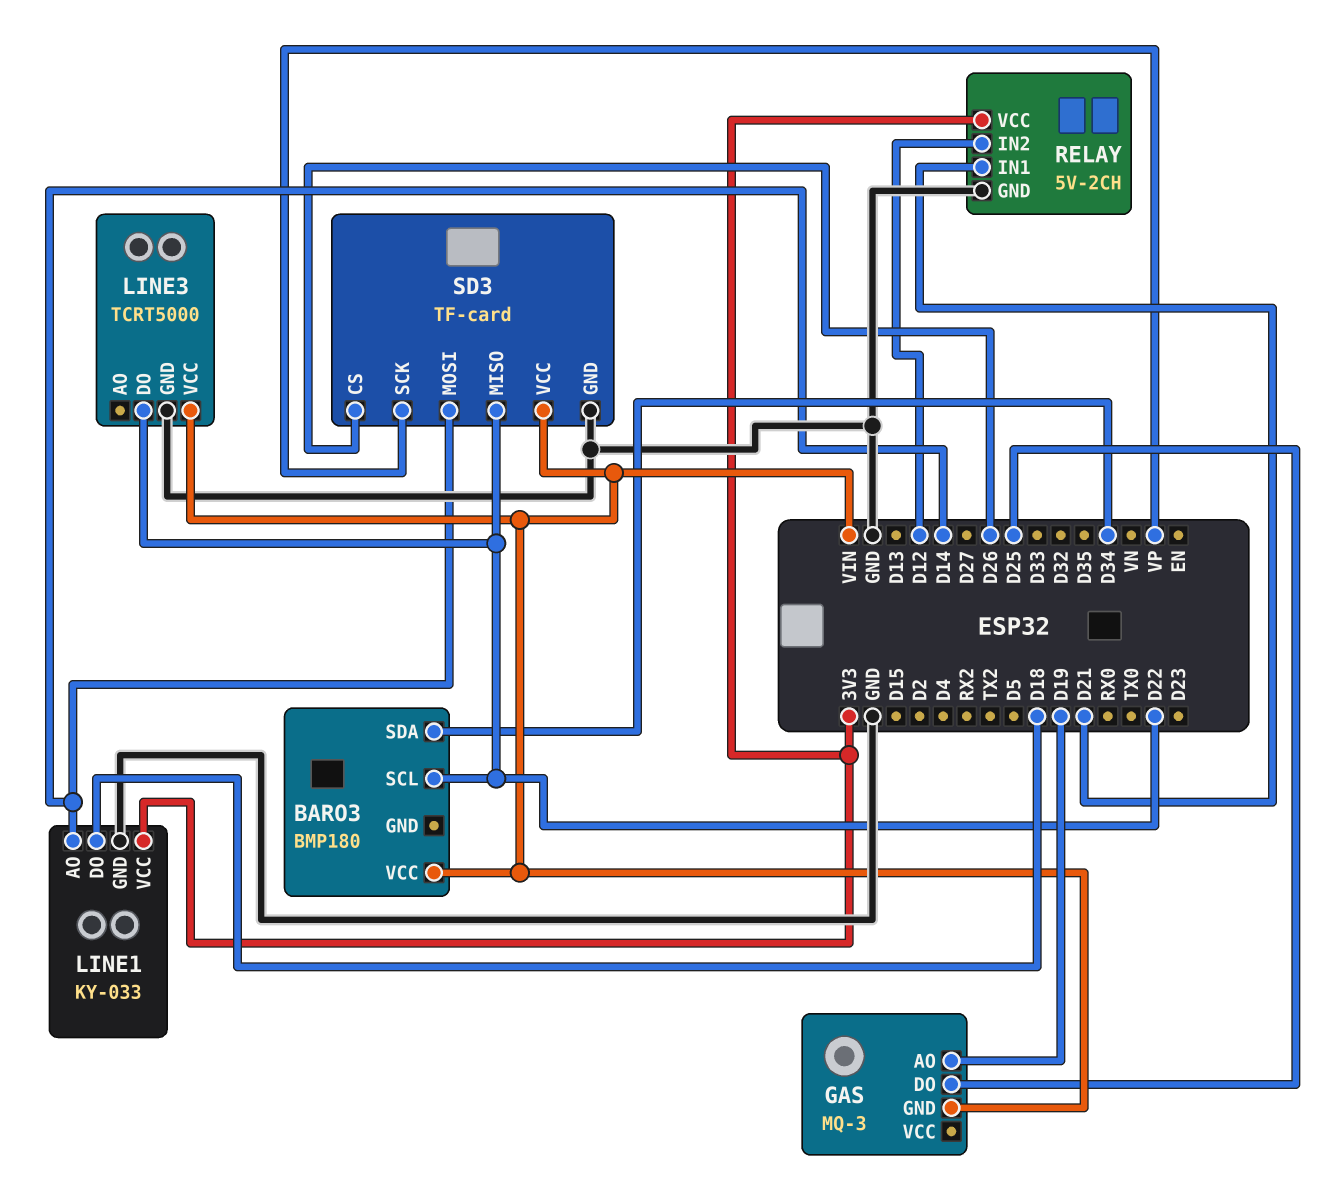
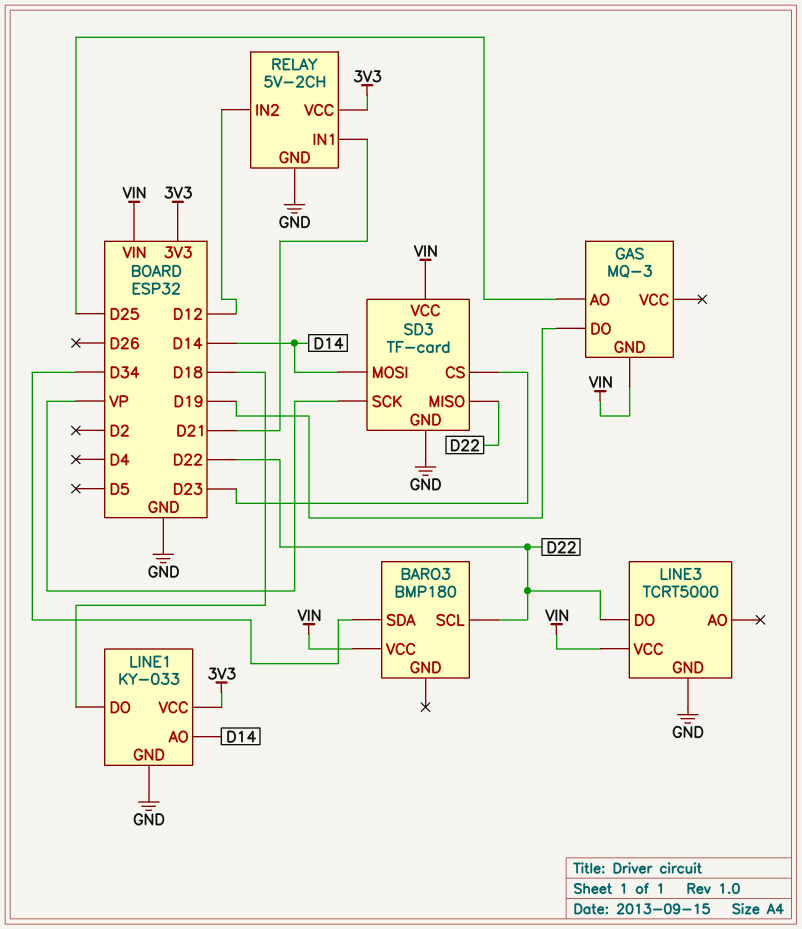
GAS pin AO: D19 -> D25
GAS pin DO: D25 -> D19
SD3 pin CS: D26 -> D23

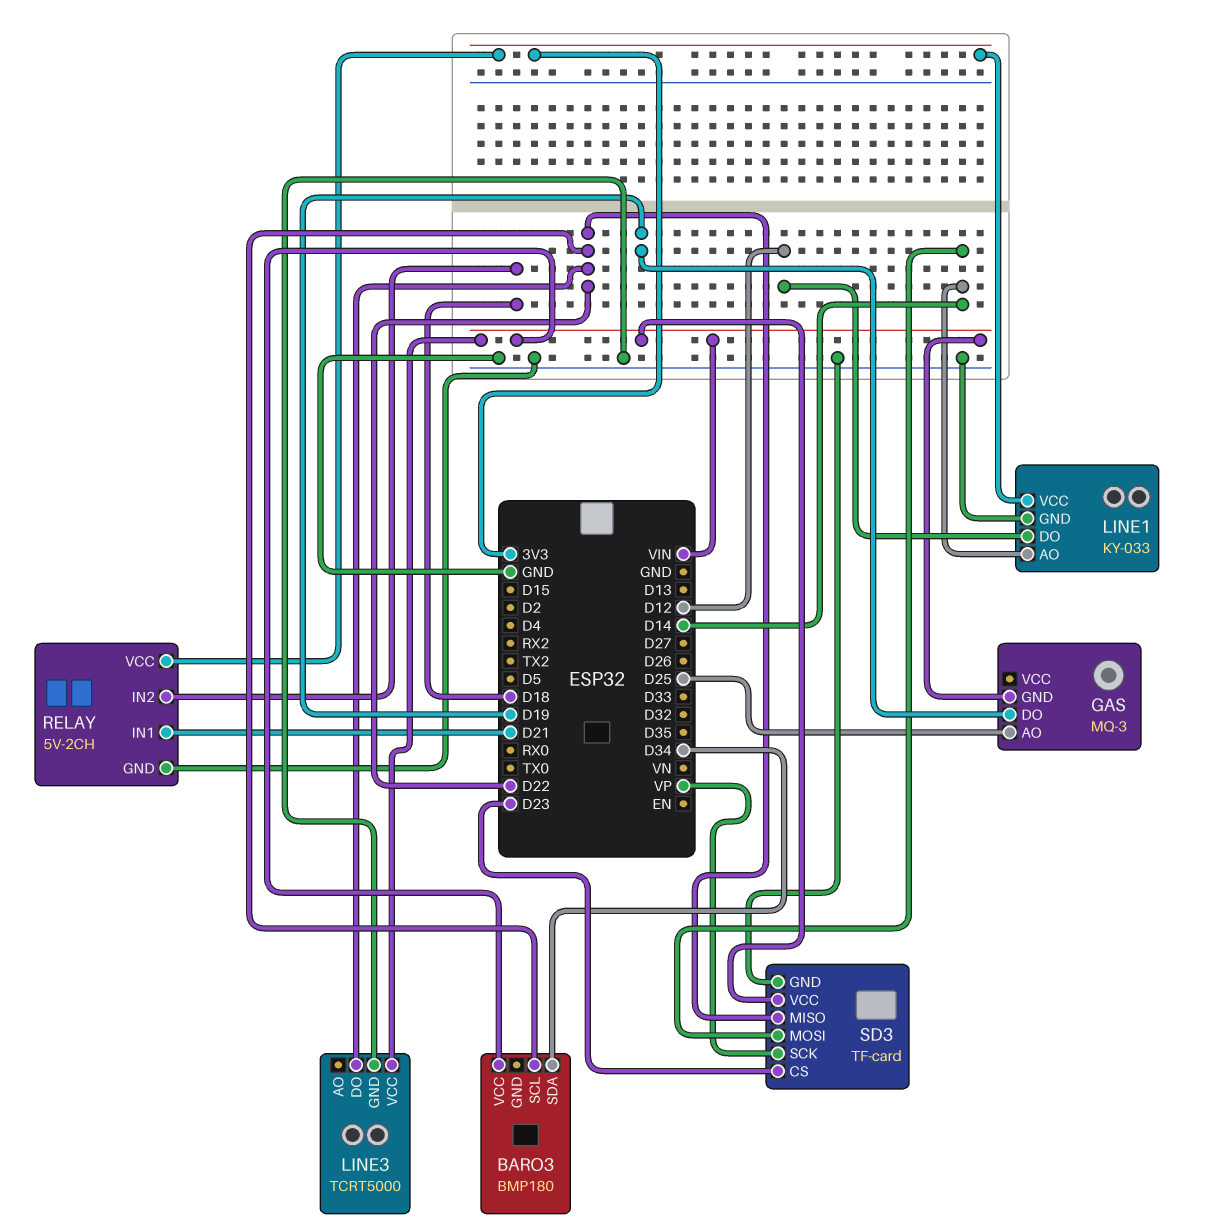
LINE1 pin DO: D18 -> D12
RELAY pin IN2: D12 -> D18

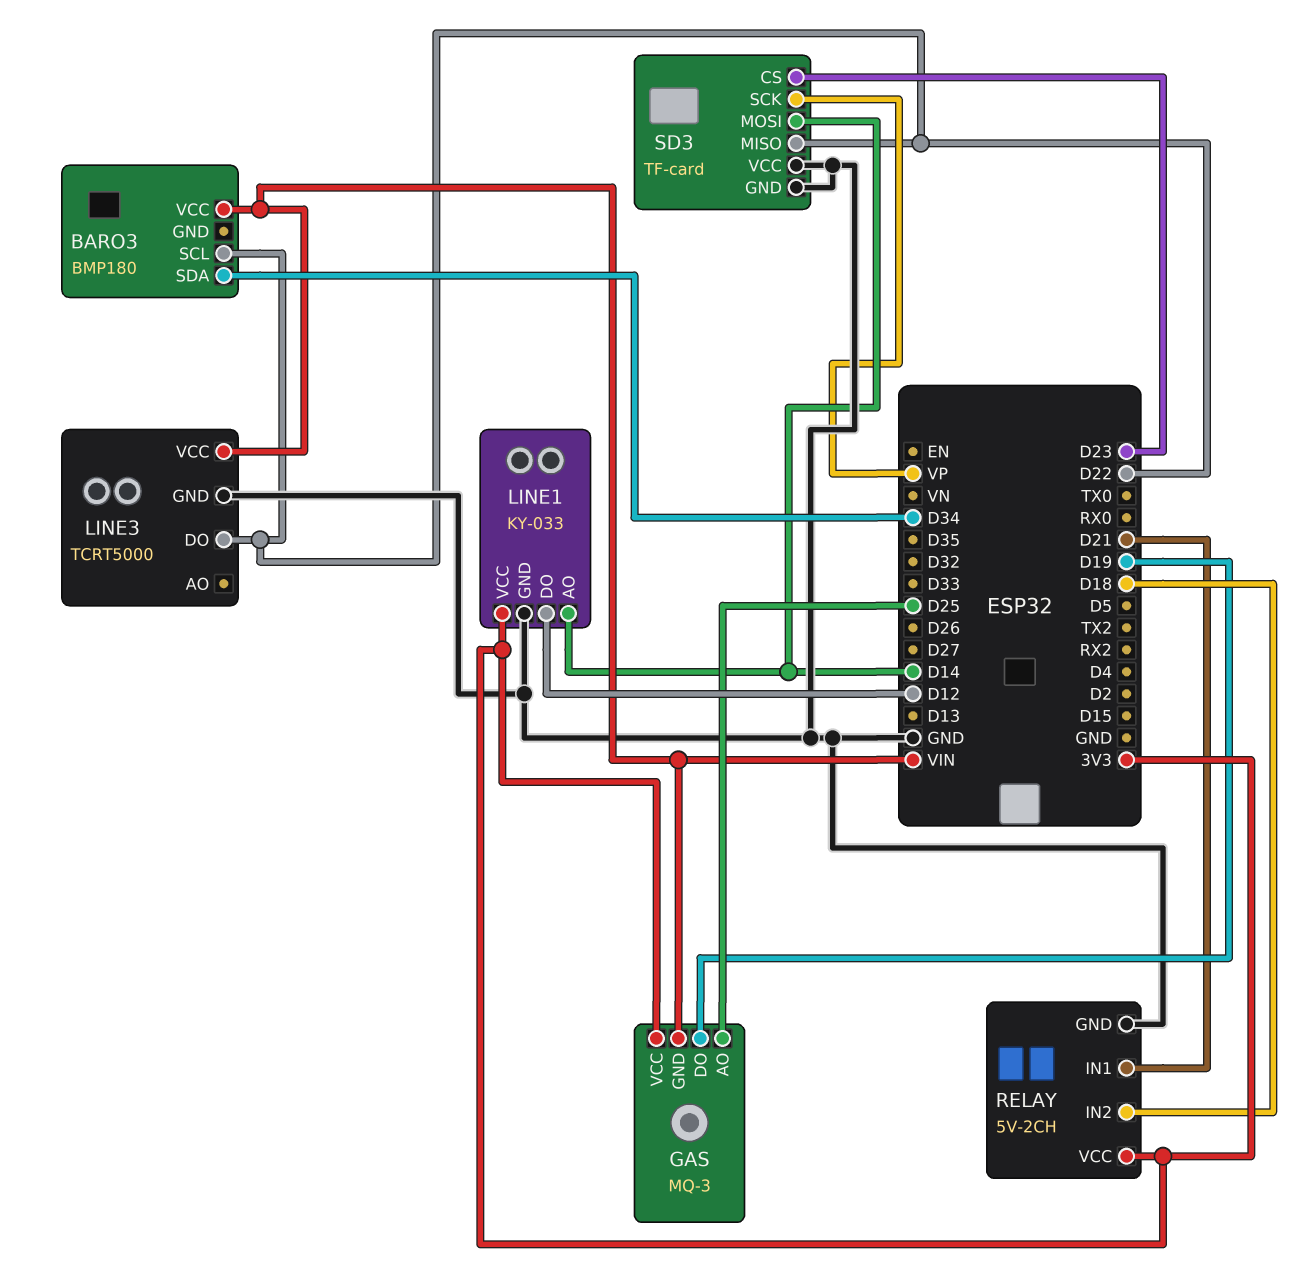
GAS pin VCC: none -> 3V3
SD3 pin VCC: VIN -> GND

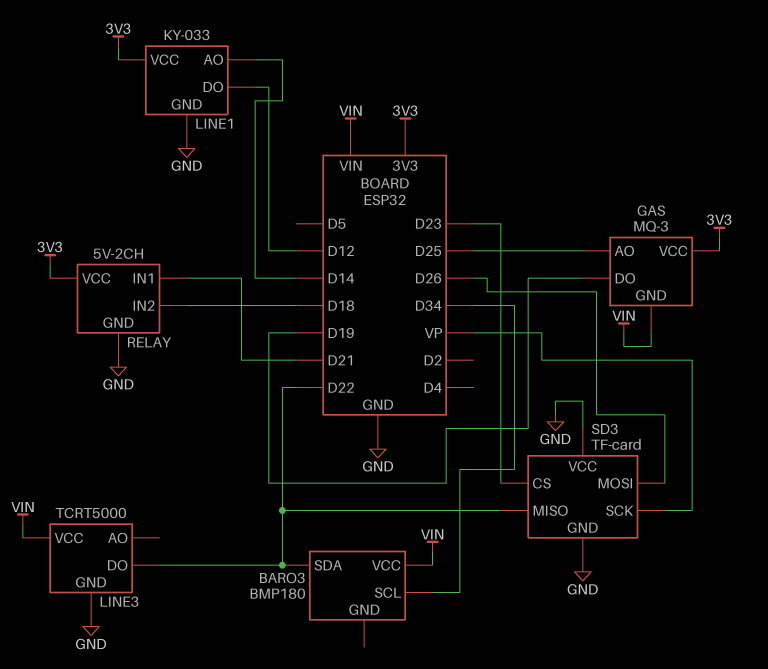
BARO3 pin SCL: D22 -> D34
BARO3 pin SDA: D34 -> D22
SD3 pin MOSI: D14 -> D26

